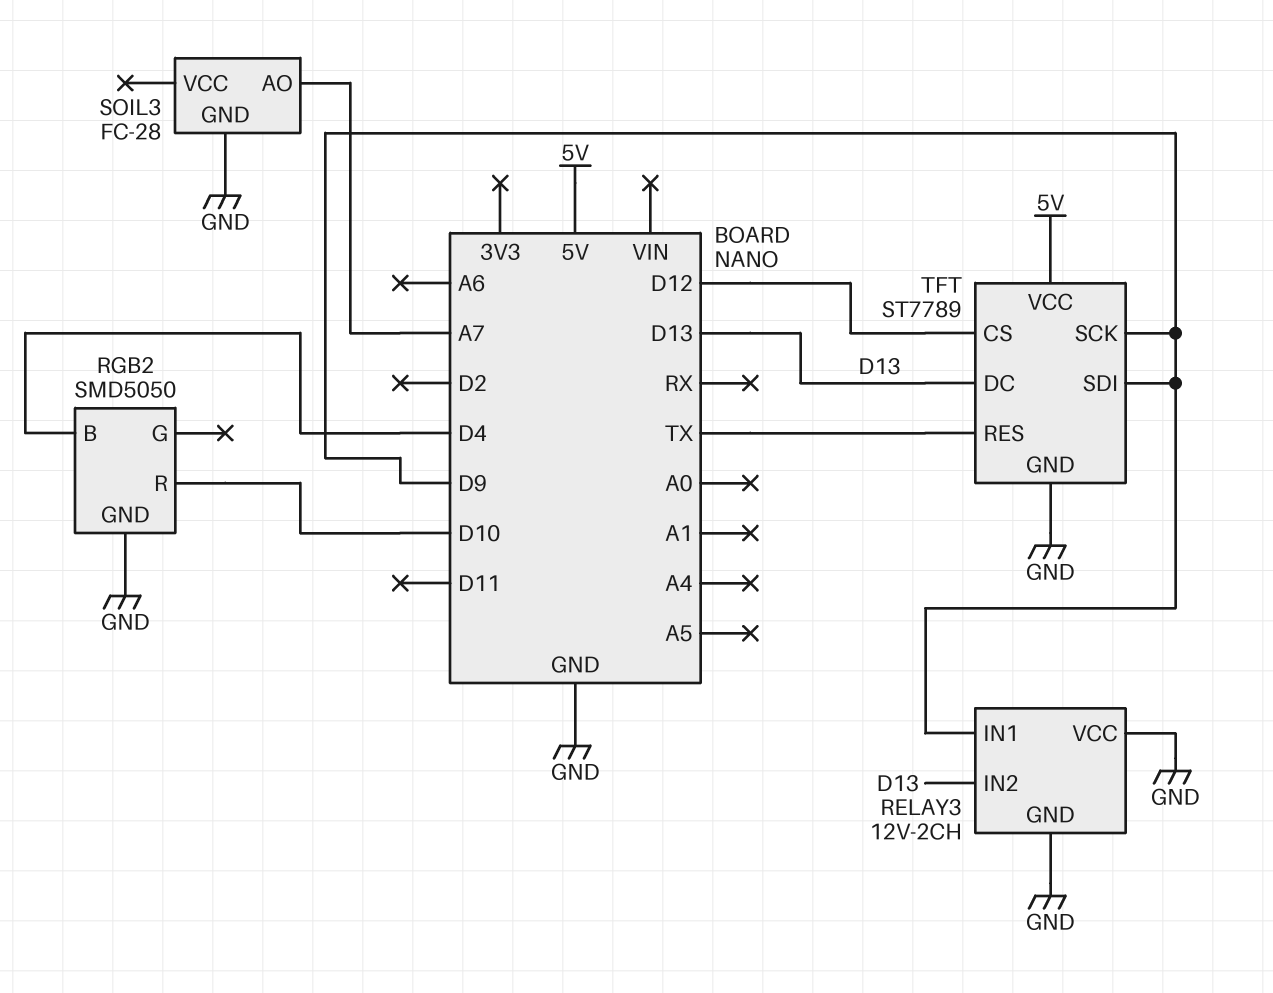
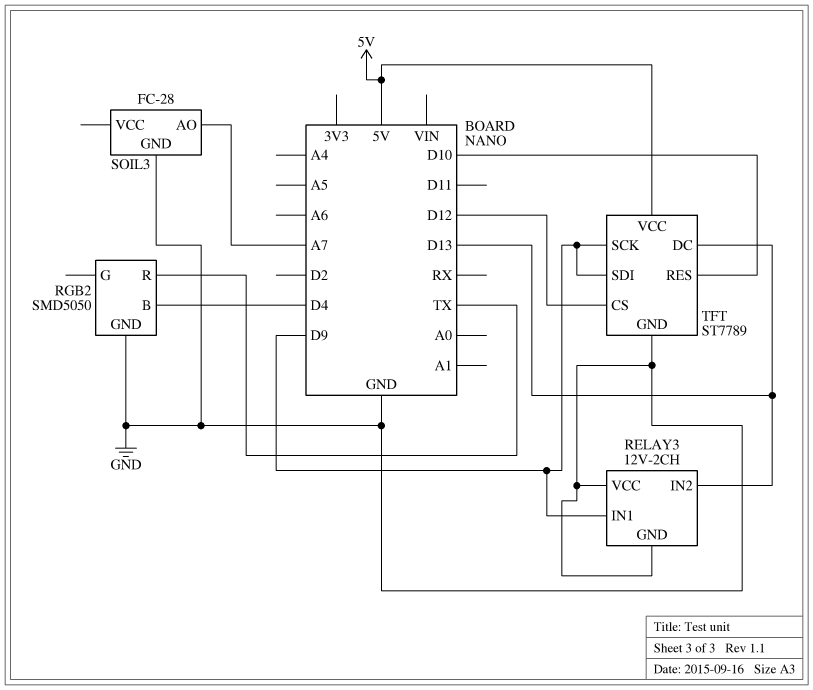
RGB2 pin R: D10 -> TX
TFT pin RES: TX -> D10

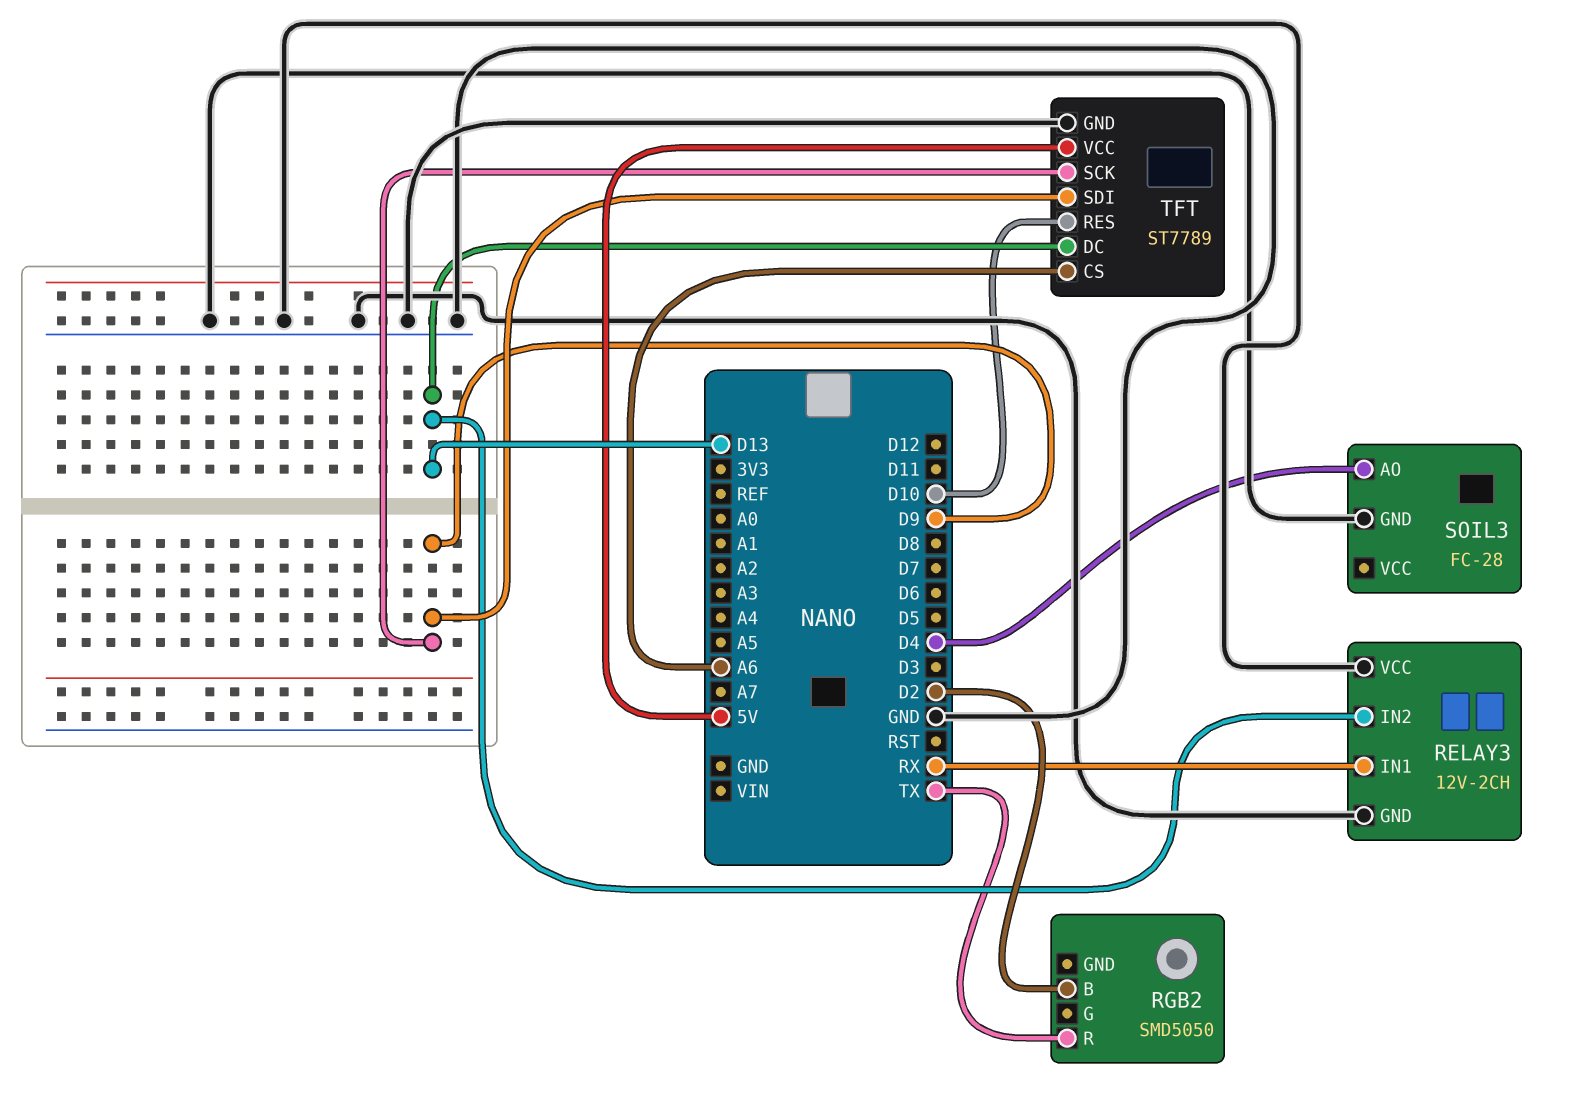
RELAY3 pin IN1: D9 -> RX
RGB2 pin B: D4 -> D2
RGB2 pin GND: GND -> none
SOIL3 pin AO: A7 -> D4
TFT pin CS: D12 -> A6

